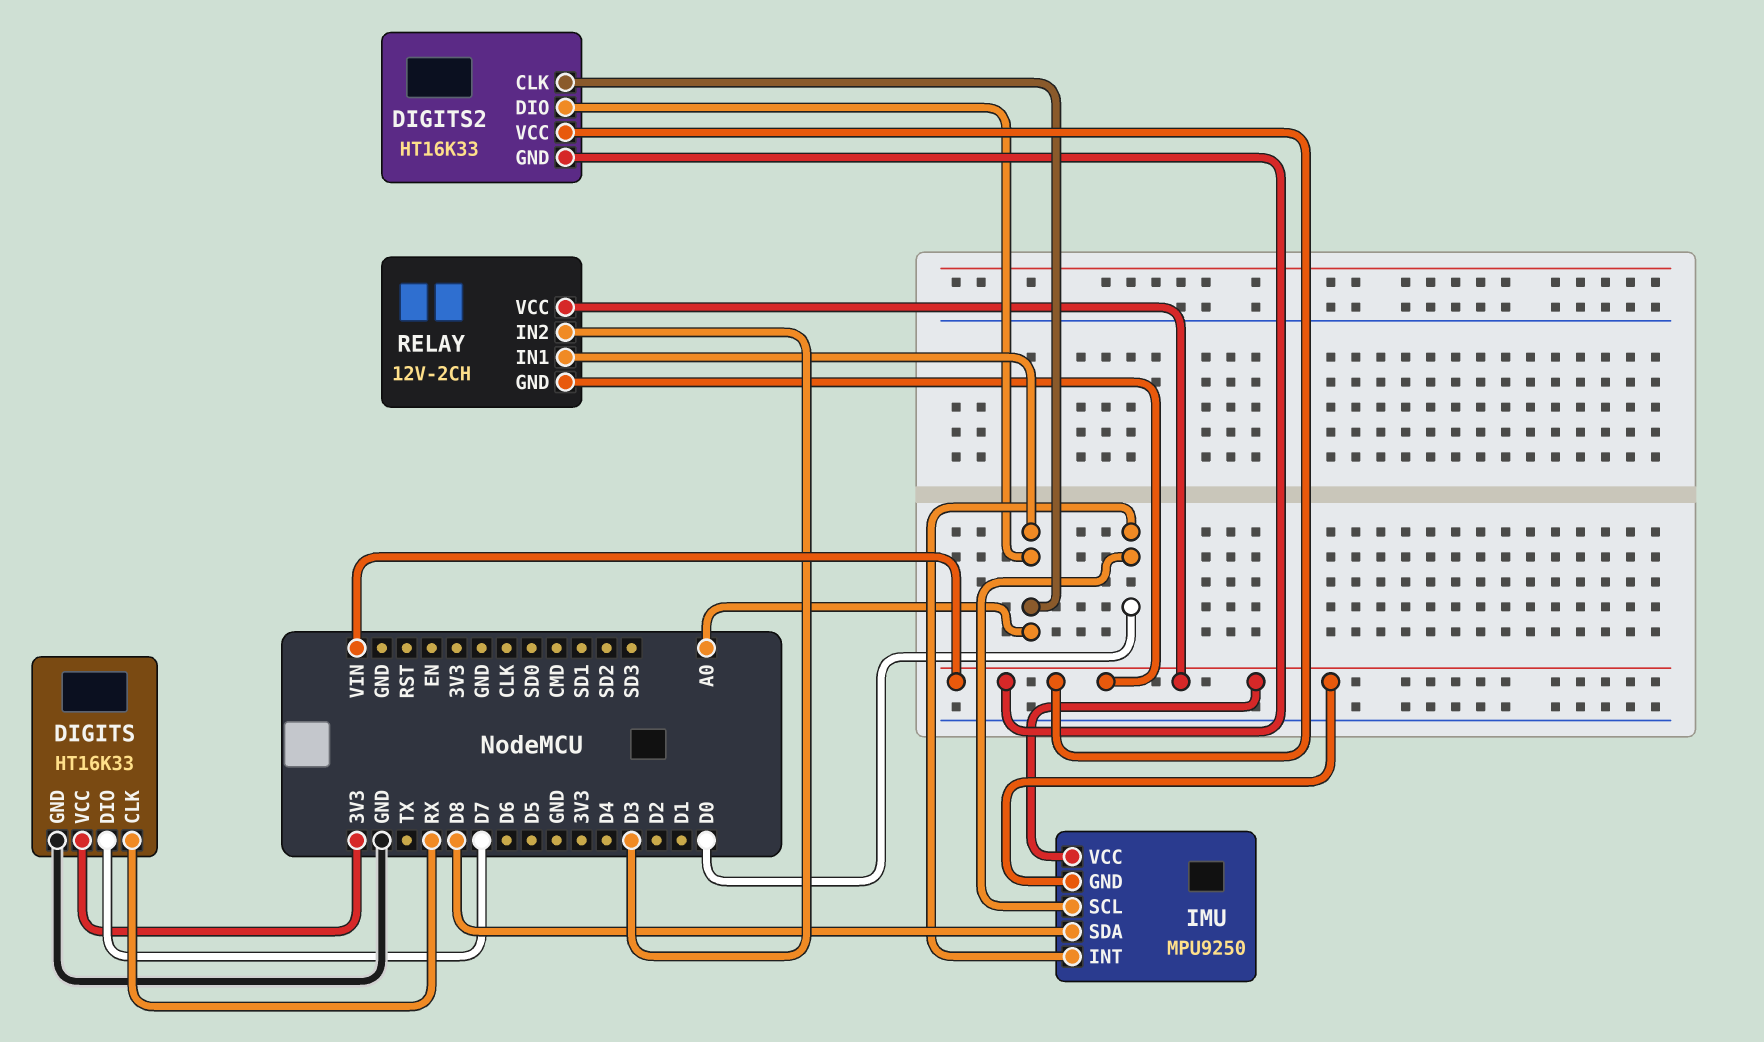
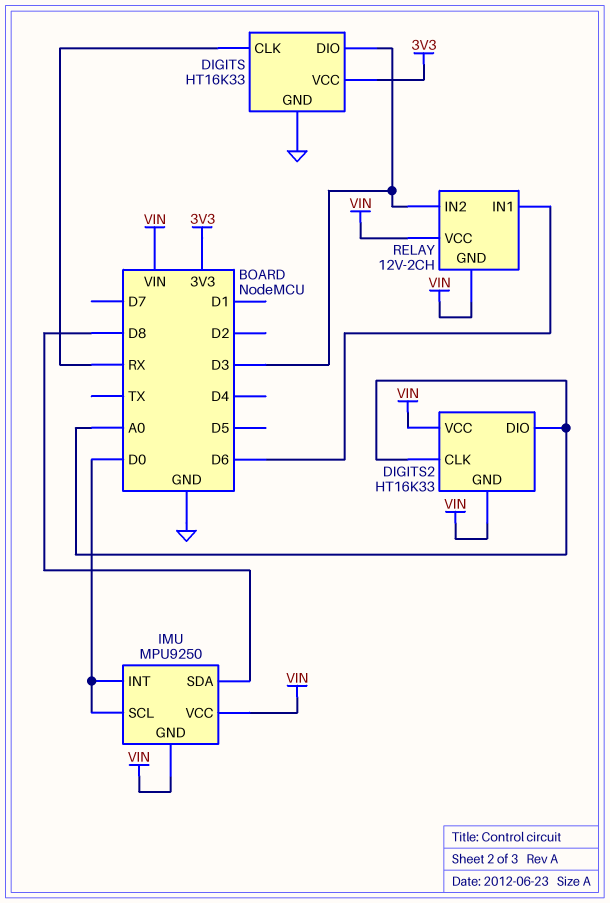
DIGITS pin DIO: D7 -> D3
RELAY pin IN1: A0 -> D6

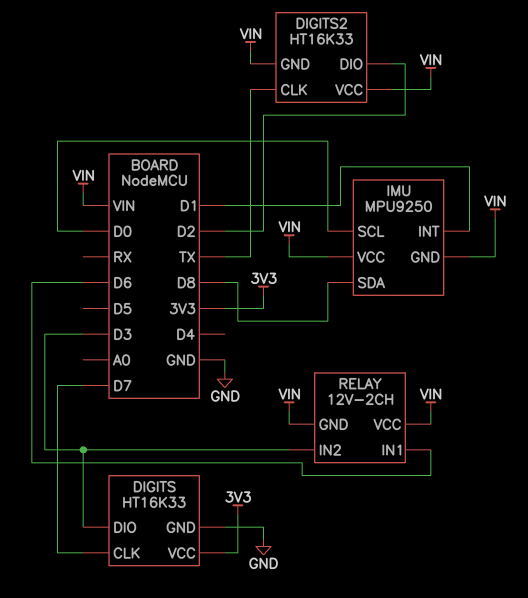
DIGITS pin CLK: RX -> D7
DIGITS2 pin CLK: A0 -> TX
DIGITS2 pin DIO: A0 -> D2
IMU pin INT: D0 -> D1

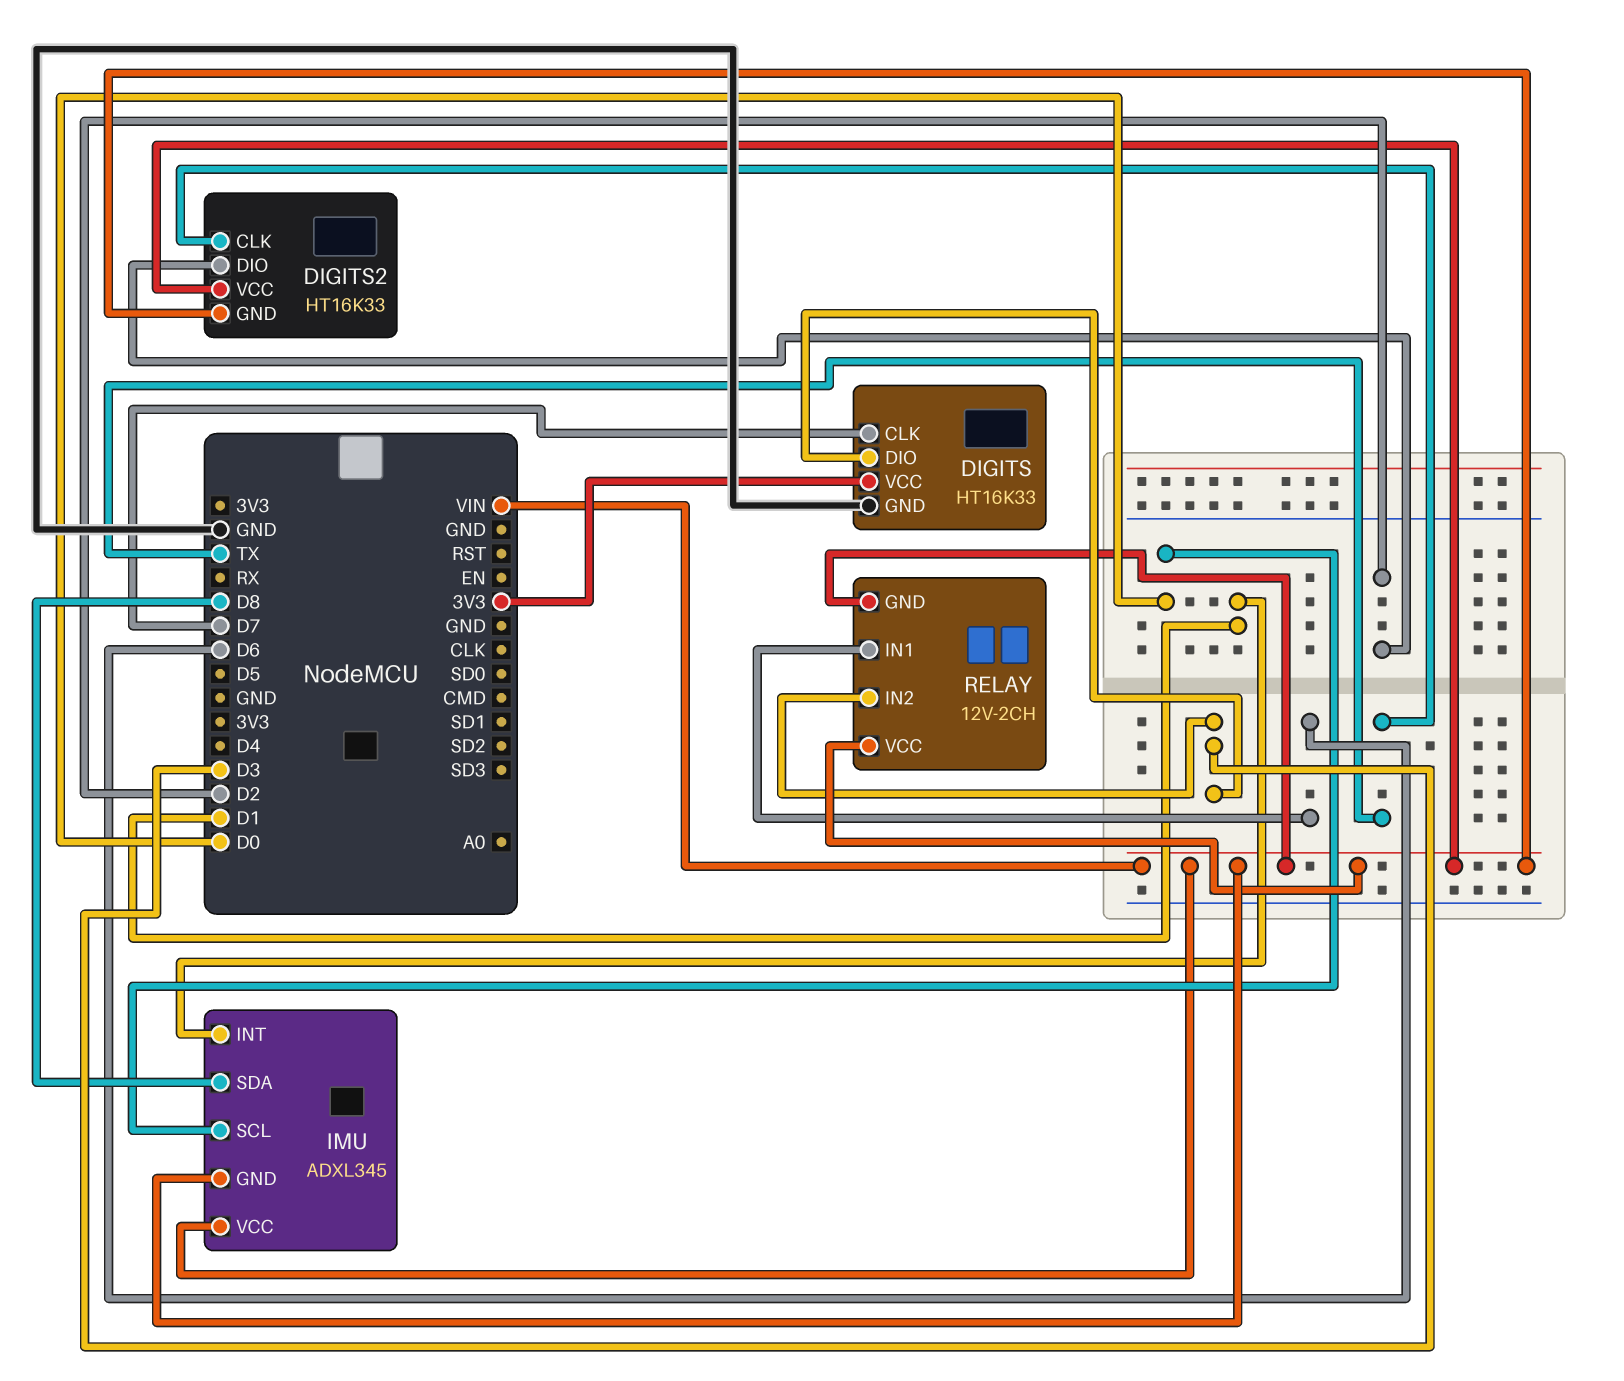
IMU: MPU9250 -> ADXL345

